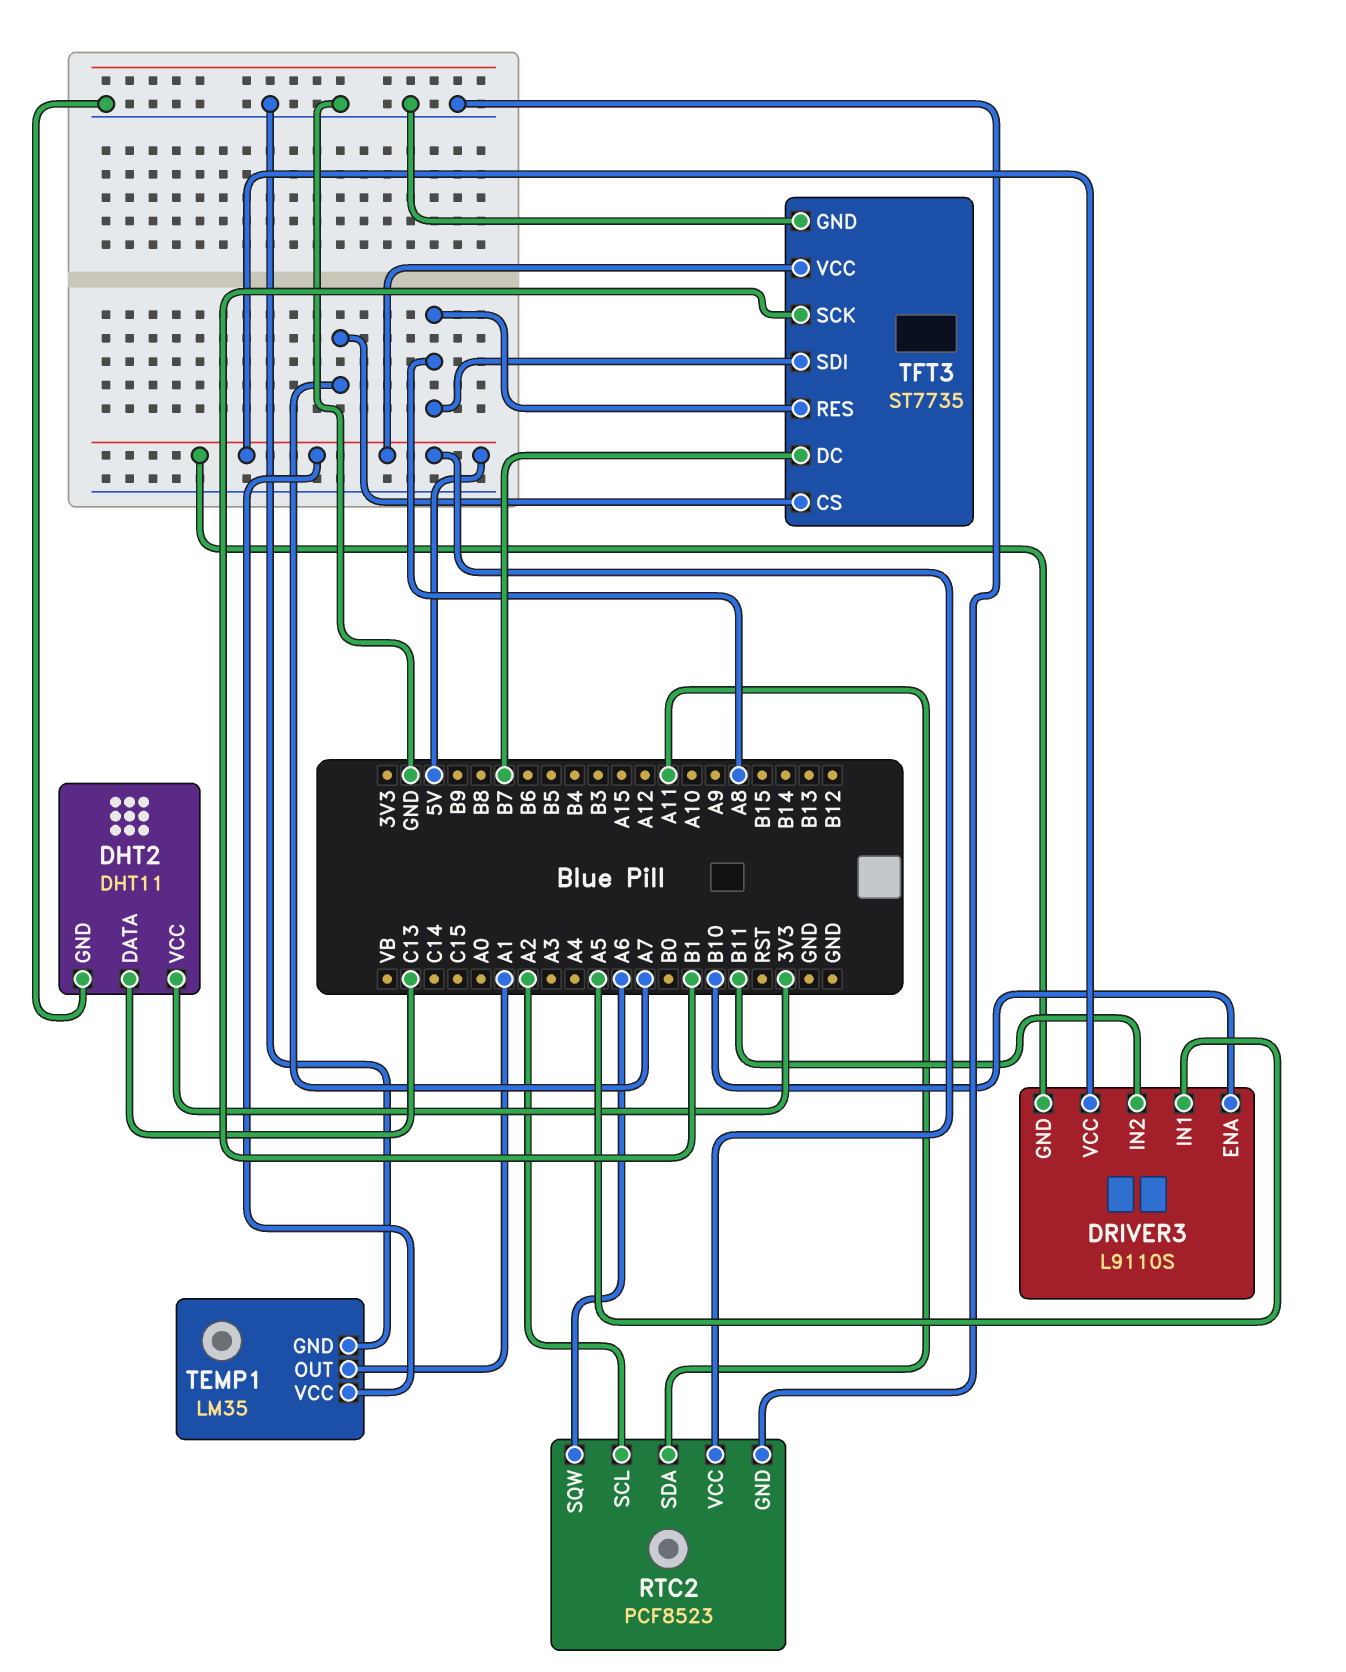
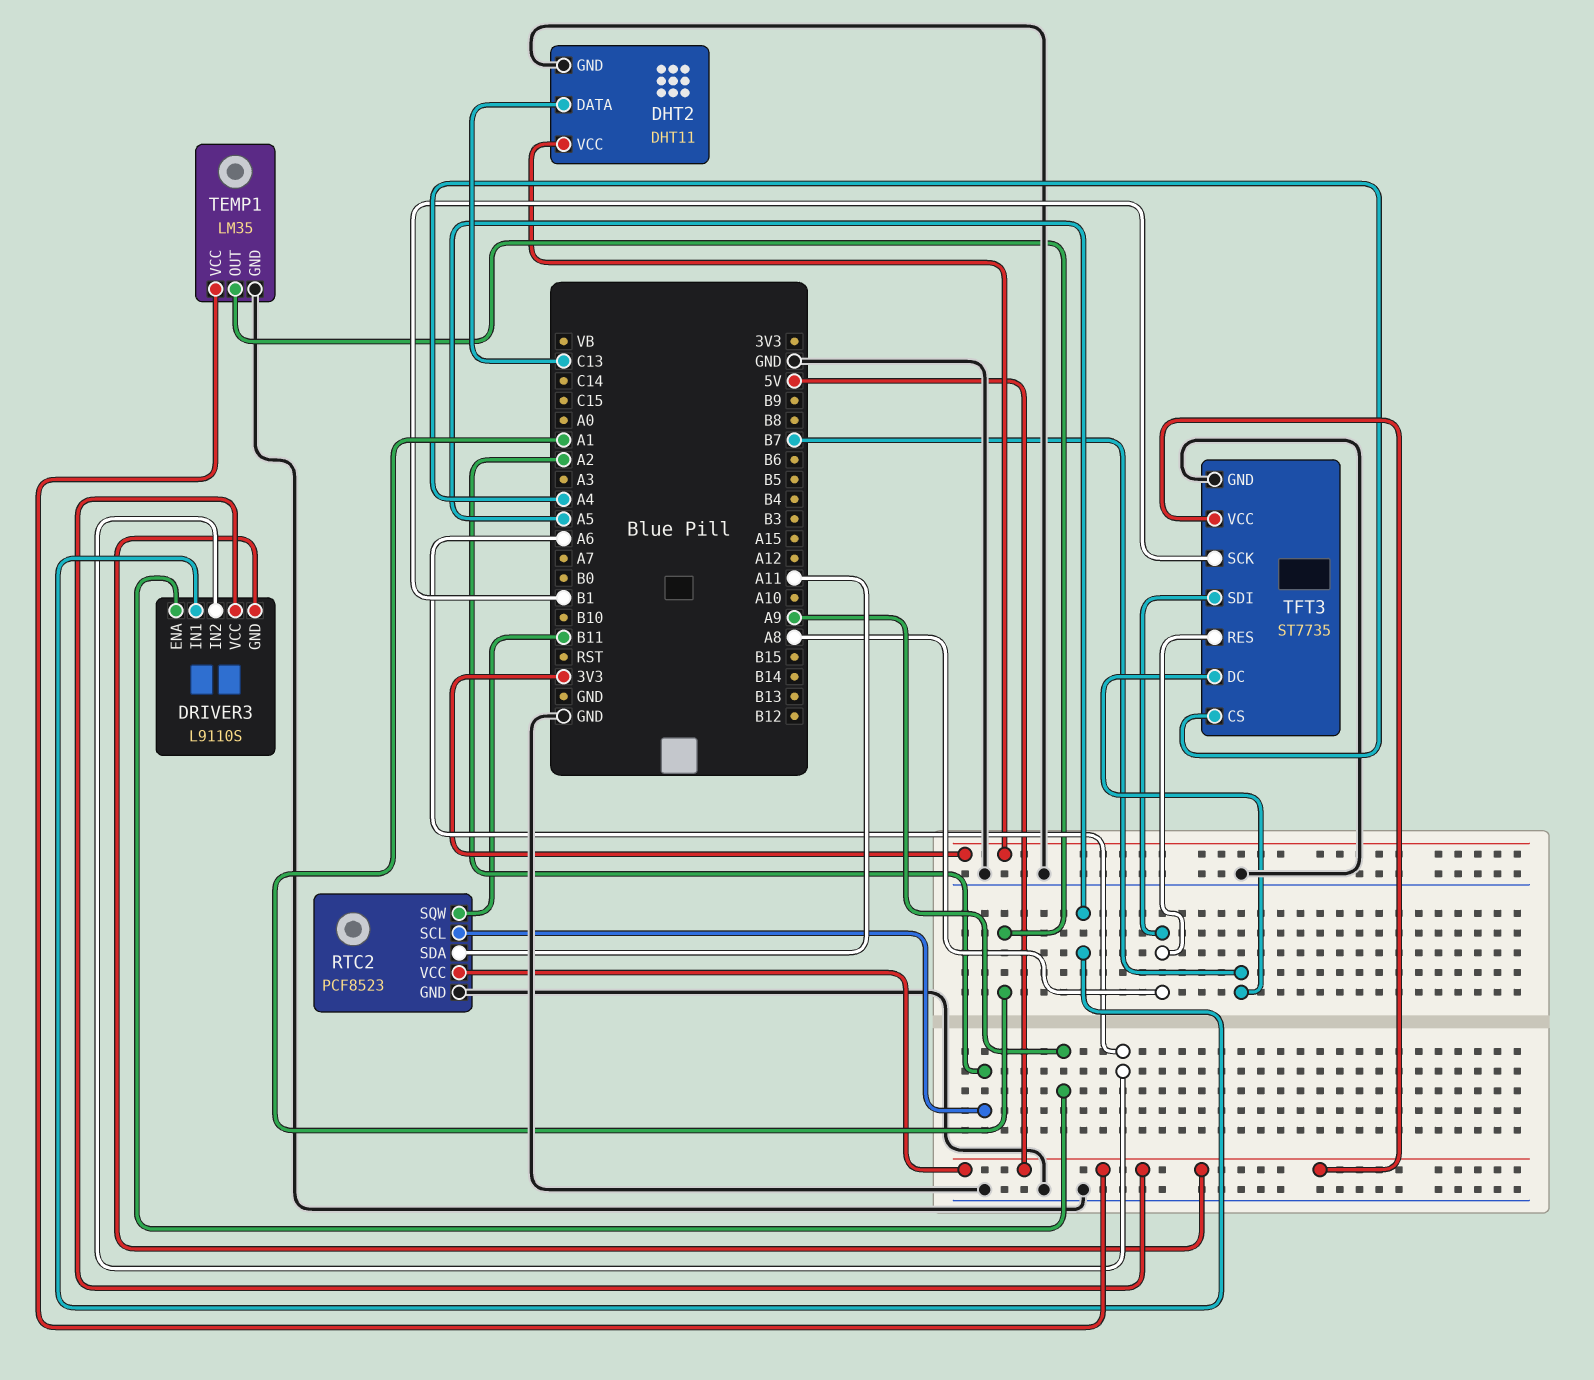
DRIVER3 pin ENA: B10 -> A9
DRIVER3 pin IN2: B11 -> A6
RTC2 pin SQW: A6 -> B11
TFT3 pin CS: A7 -> A4

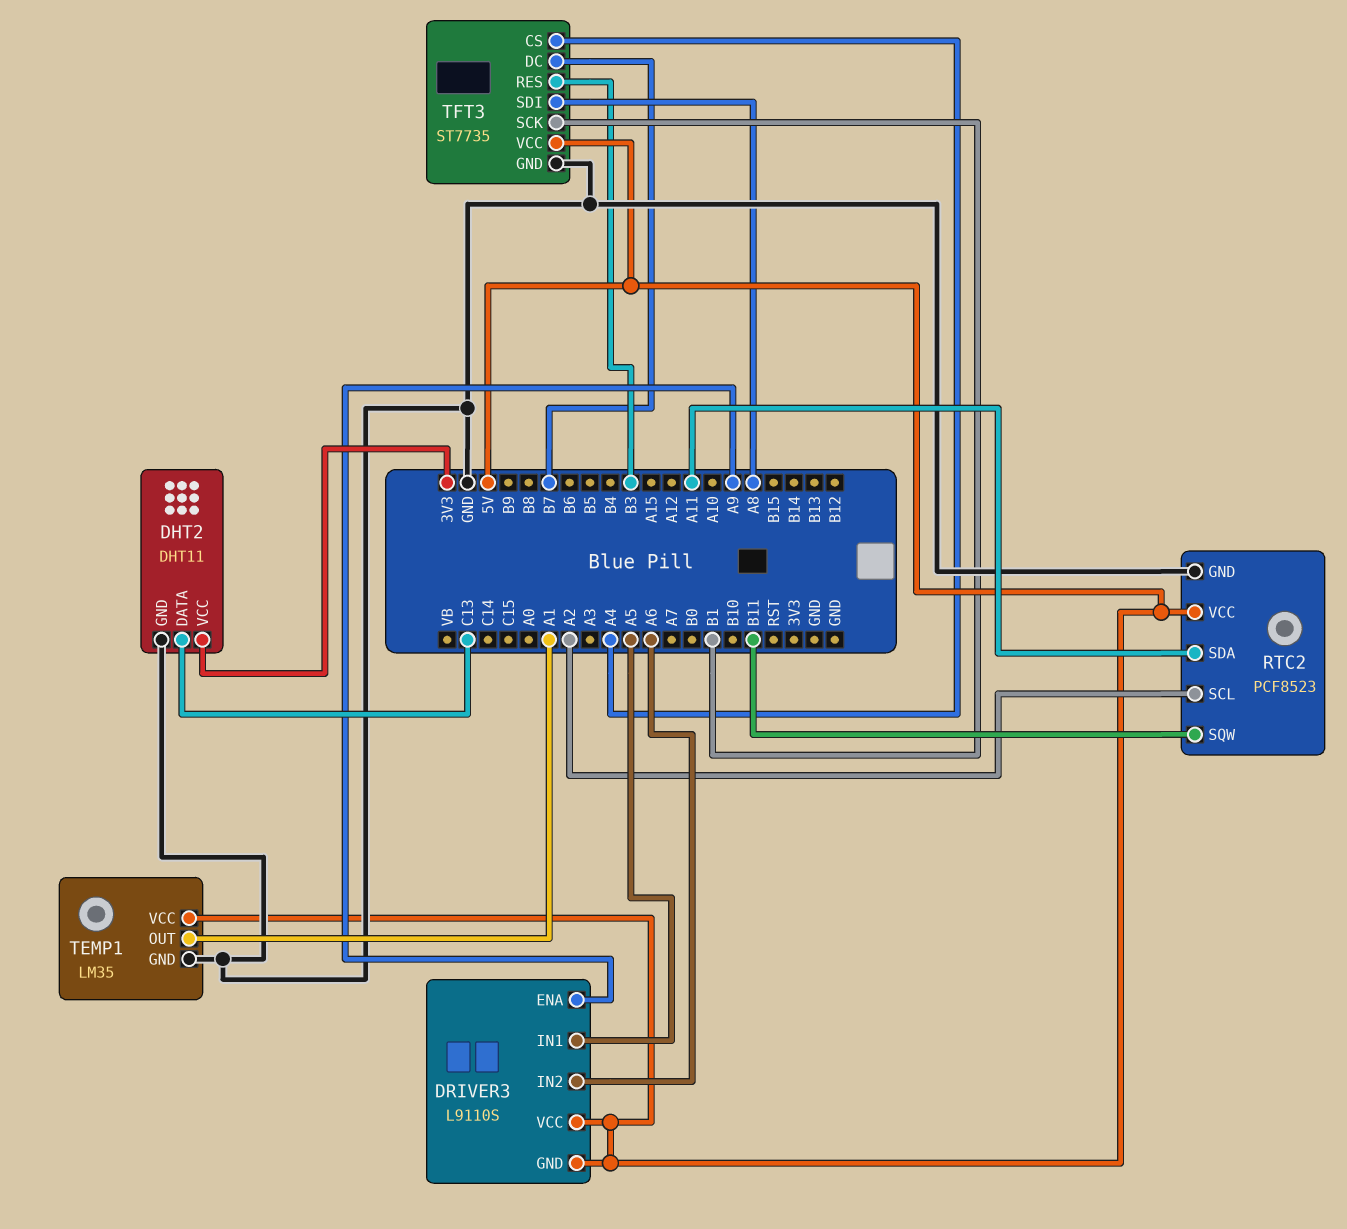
TFT3 pin RES: A8 -> B3

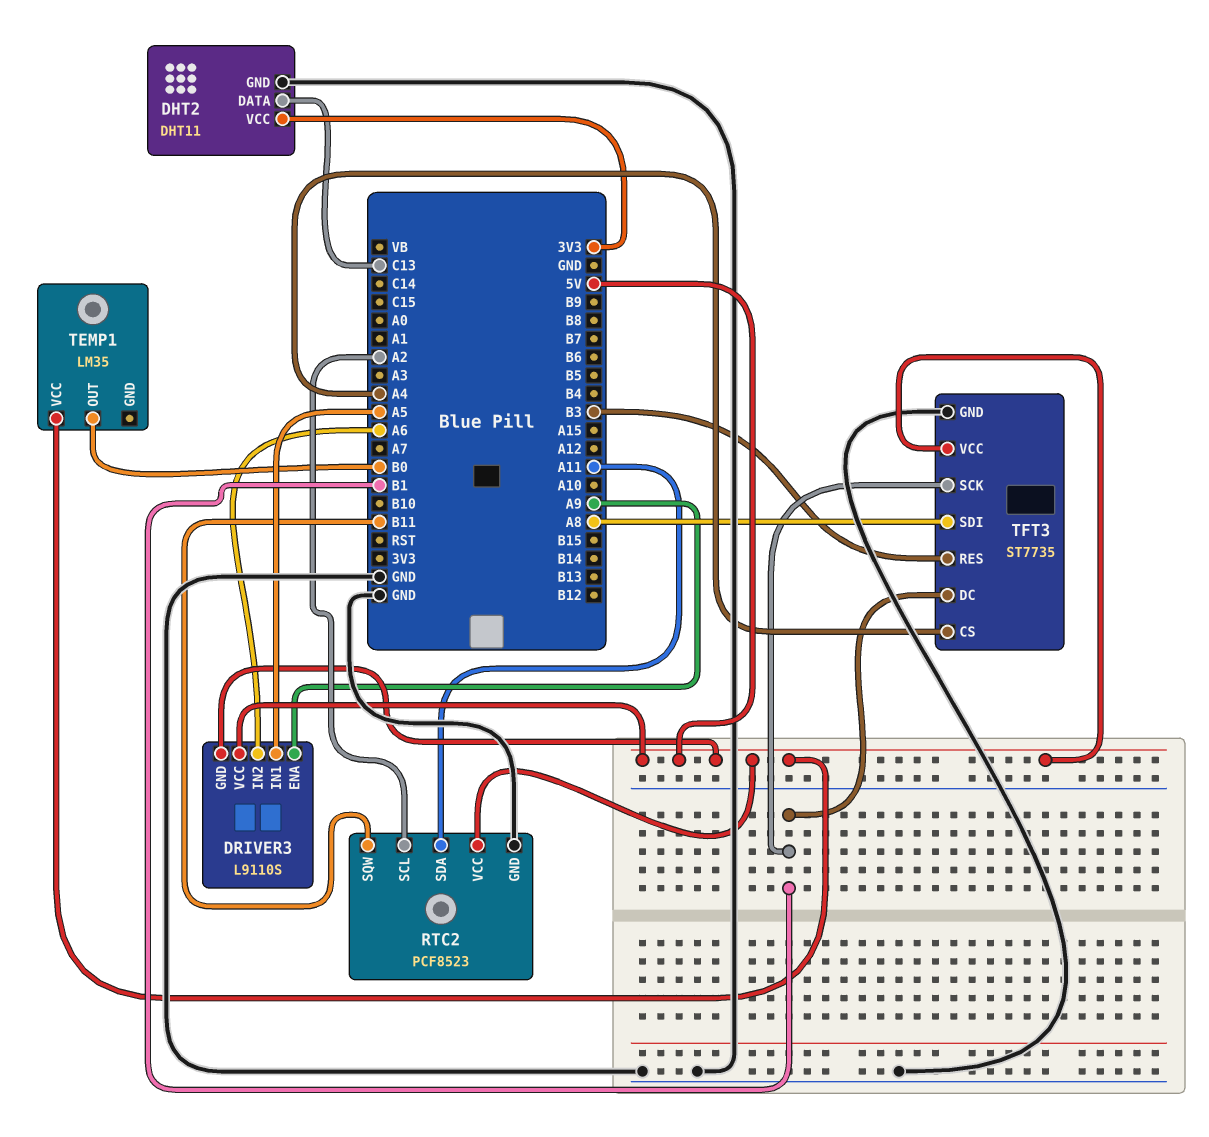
TEMP1 pin GND: GND -> none
TEMP1 pin OUT: A1 -> B0
TFT3 pin DC: B7 -> B1

